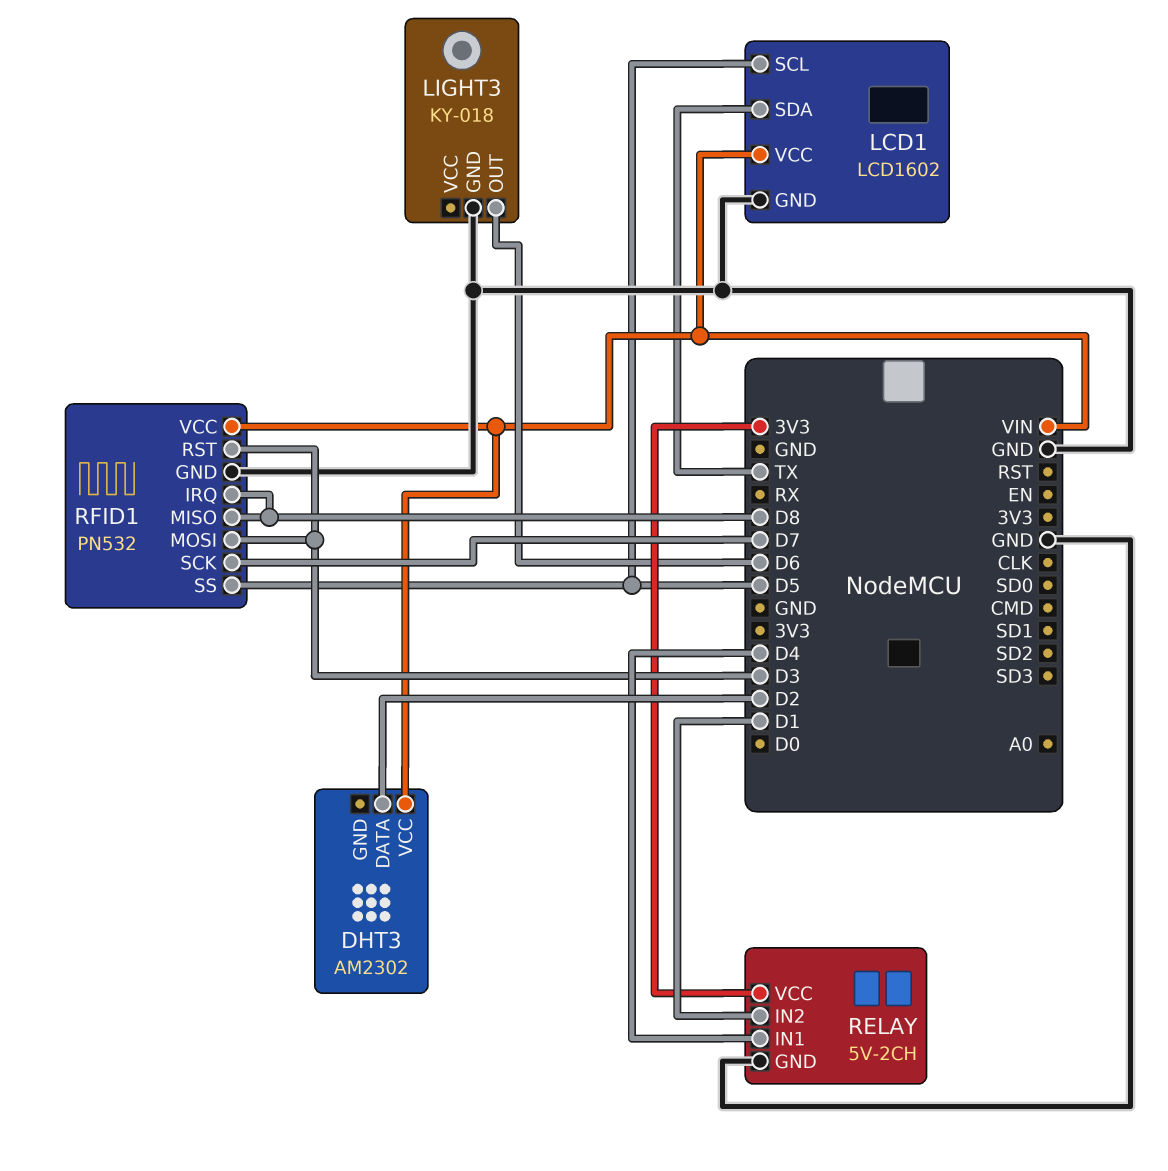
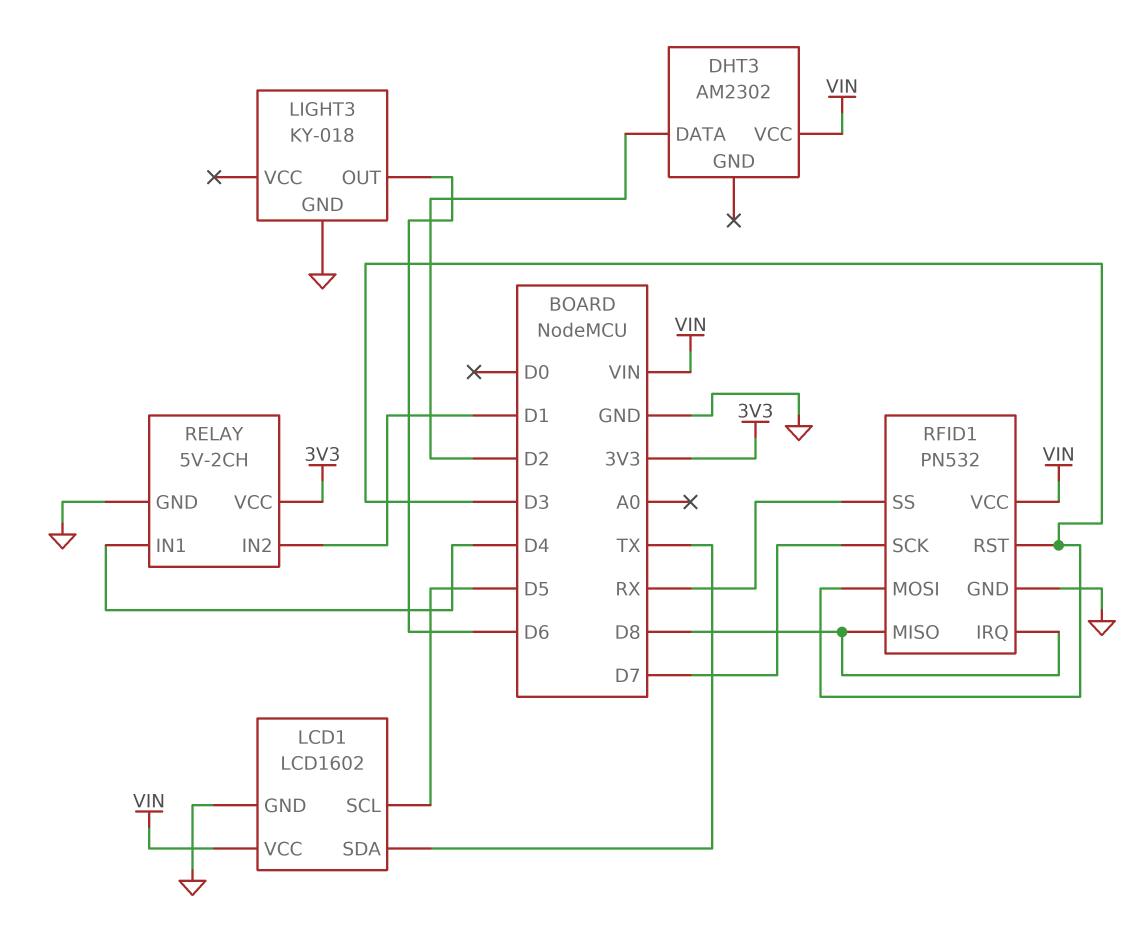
RFID1 pin SS: D5 -> RX

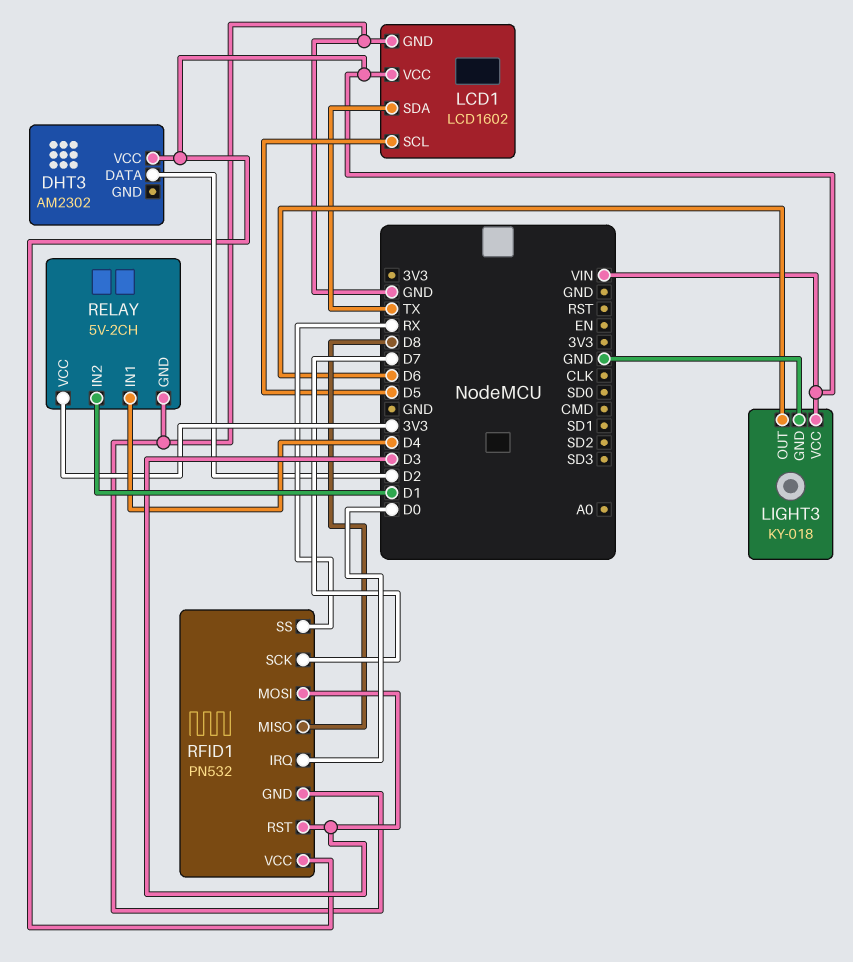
LIGHT3 pin VCC: none -> VIN
RFID1 pin IRQ: D8 -> D0

